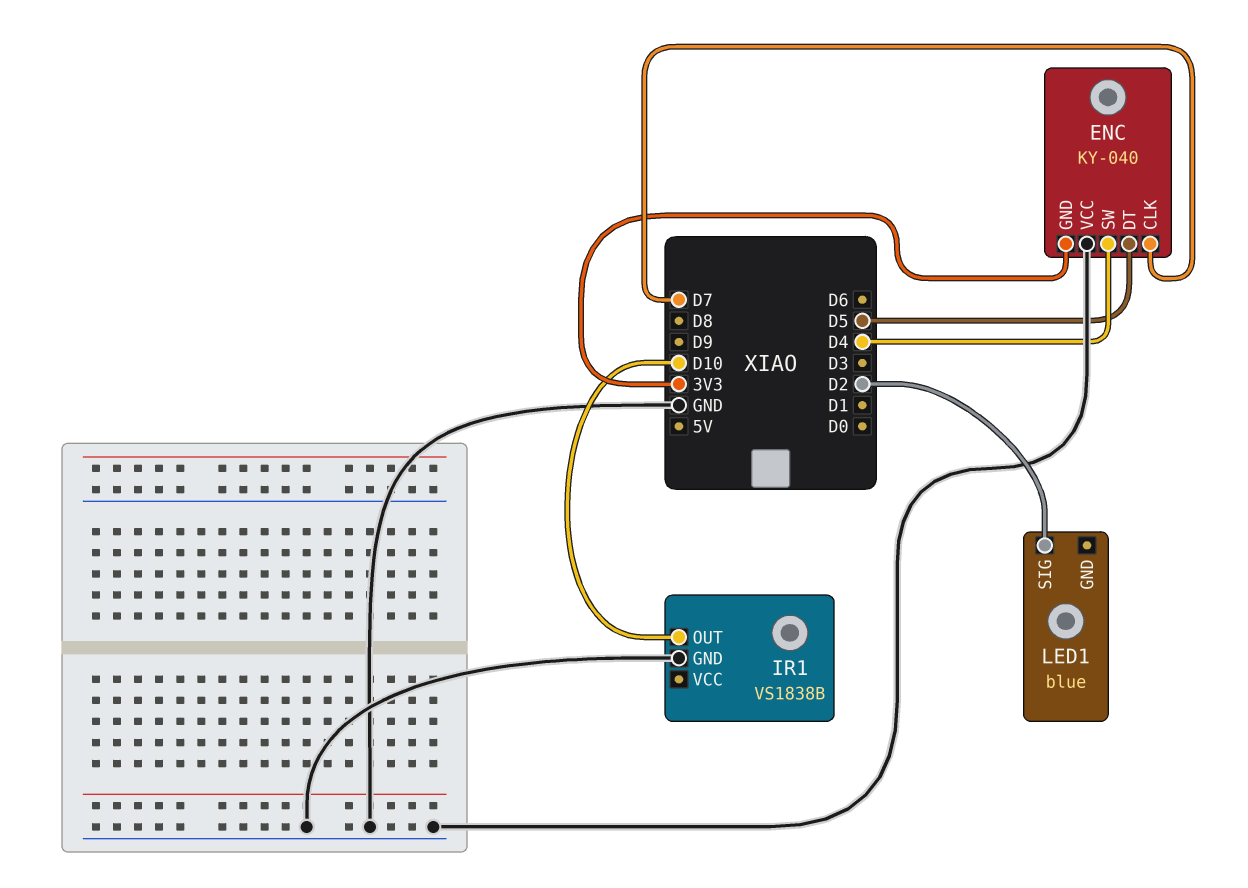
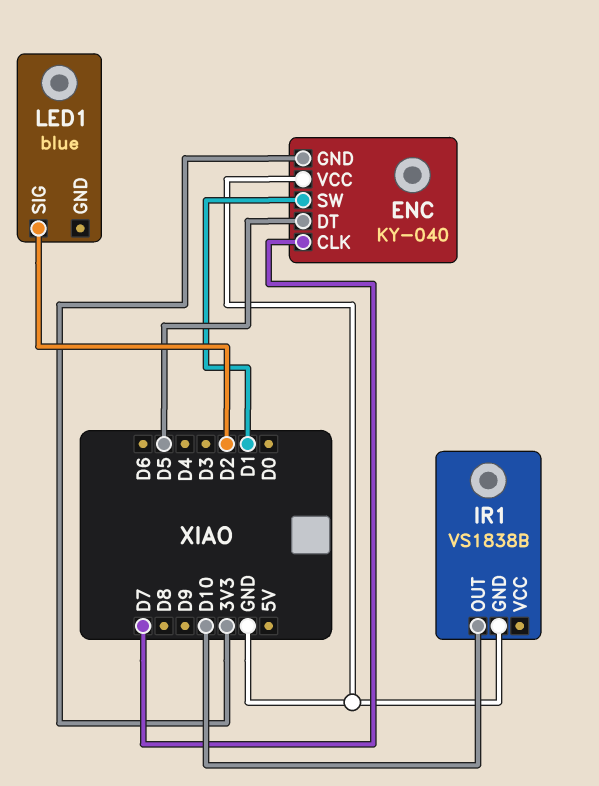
ENC pin SW: D4 -> D1

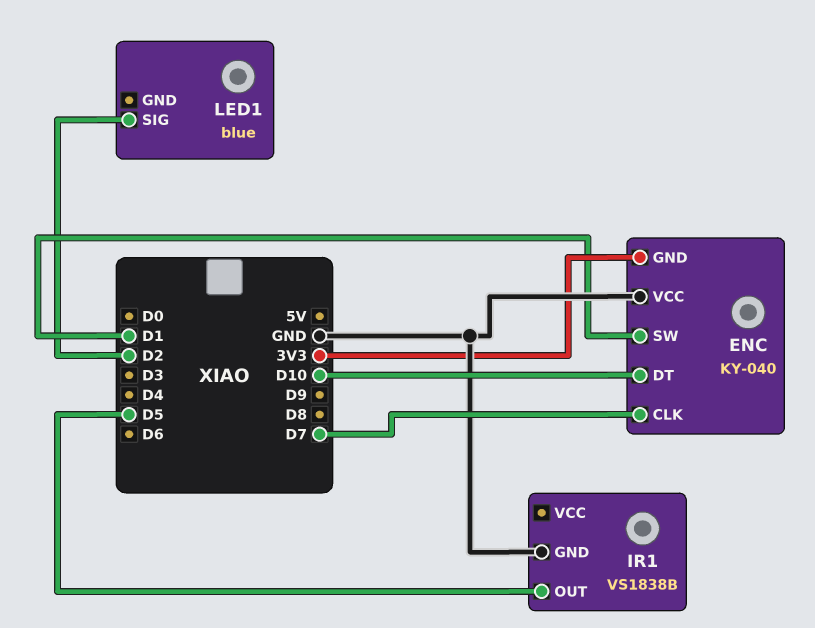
ENC pin DT: D5 -> D10
IR1 pin OUT: D10 -> D5

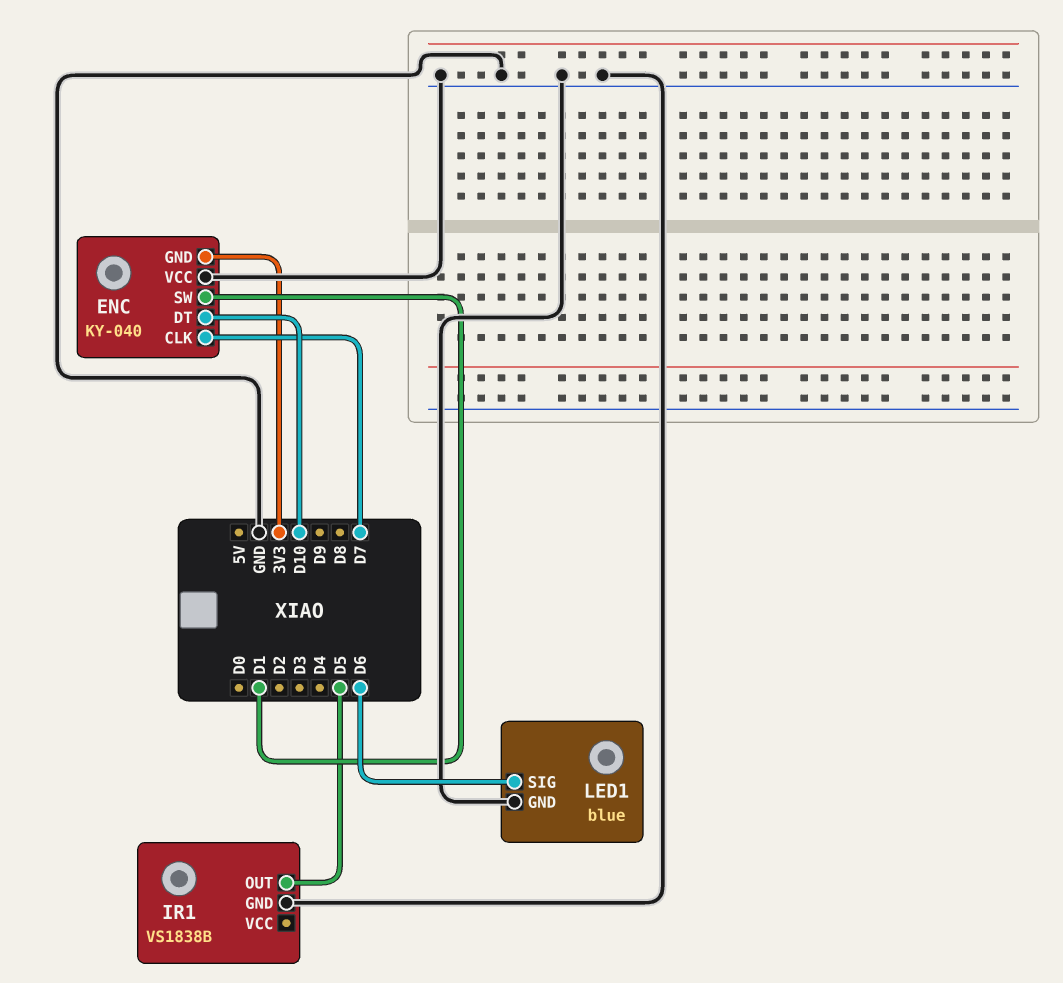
LED1 pin GND: none -> GND
LED1 pin SIG: D2 -> D6

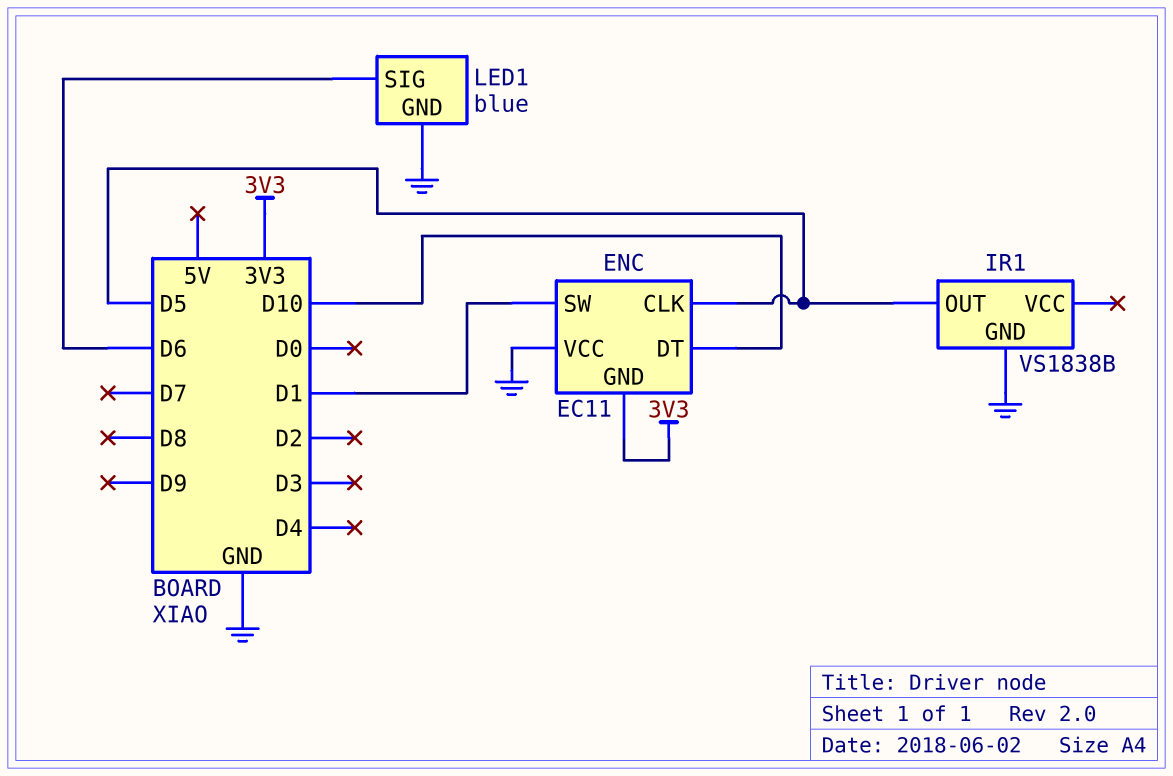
ENC: KY-040 -> EC11
ENC pin CLK: D7 -> D5

